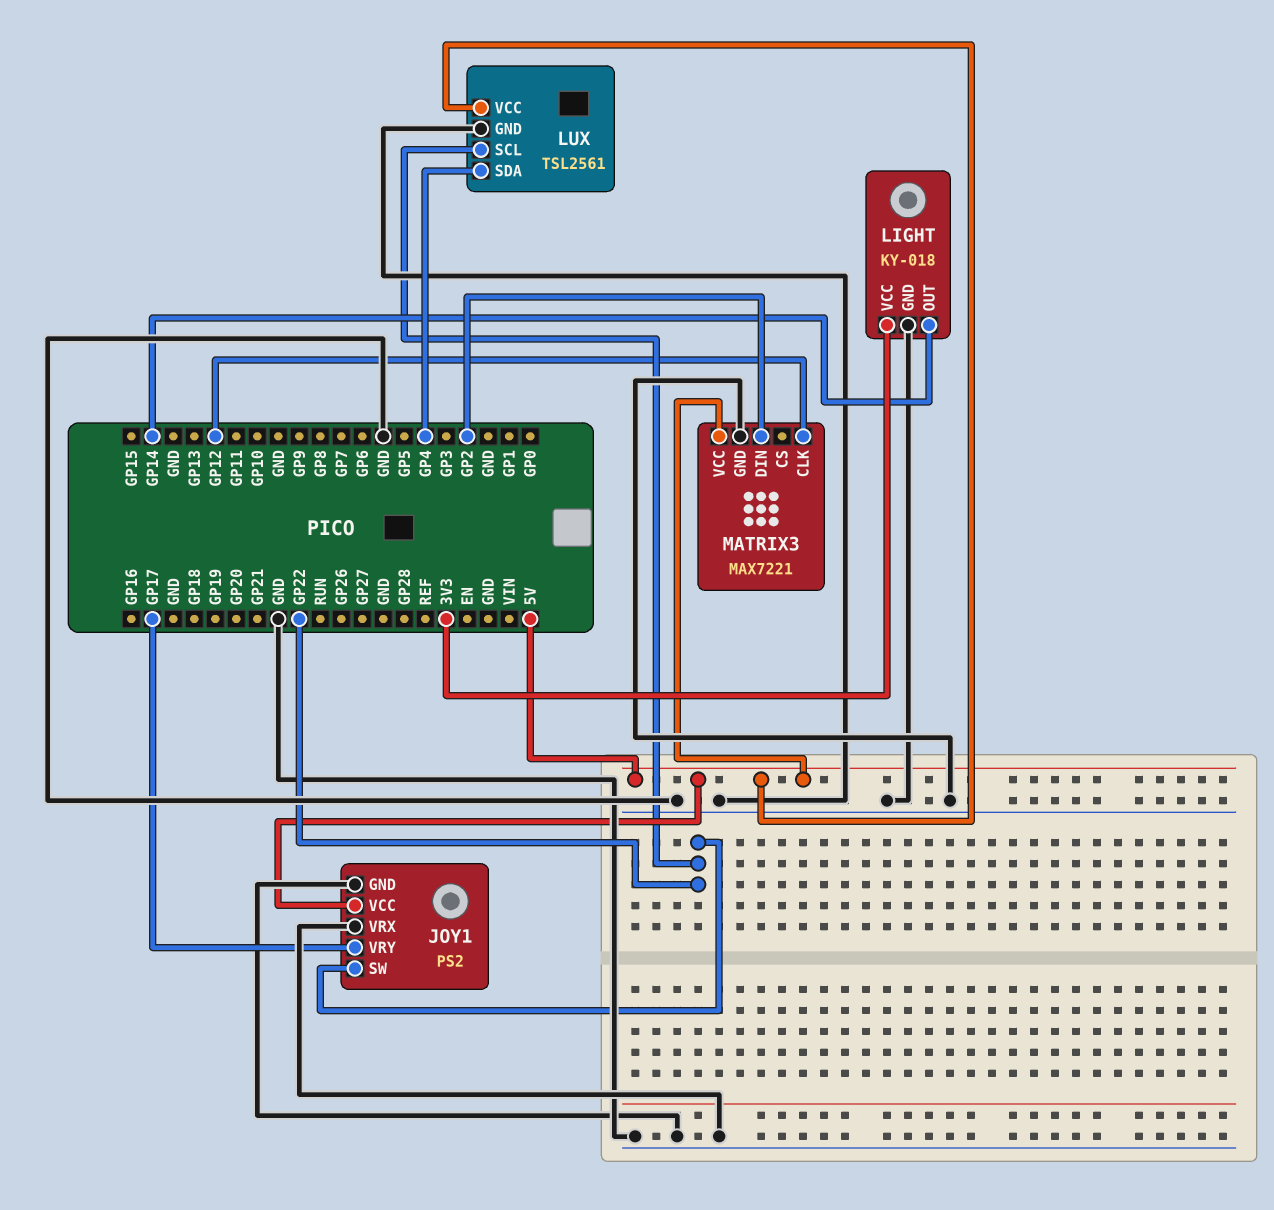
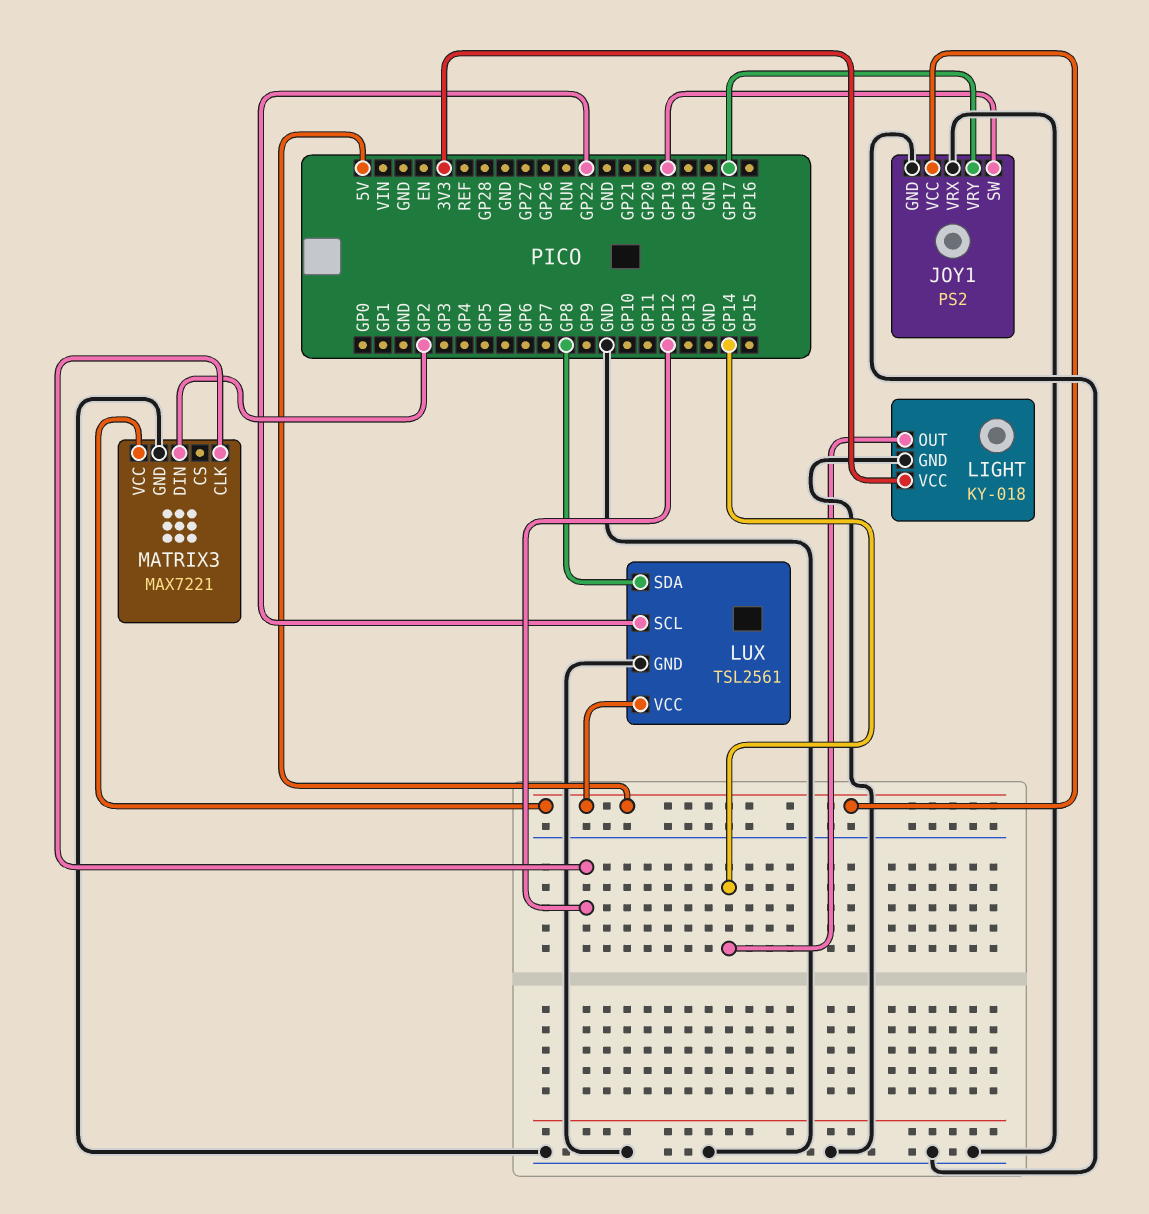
JOY1 pin SW: GP22 -> GP19
LUX pin SDA: GP4 -> GP8

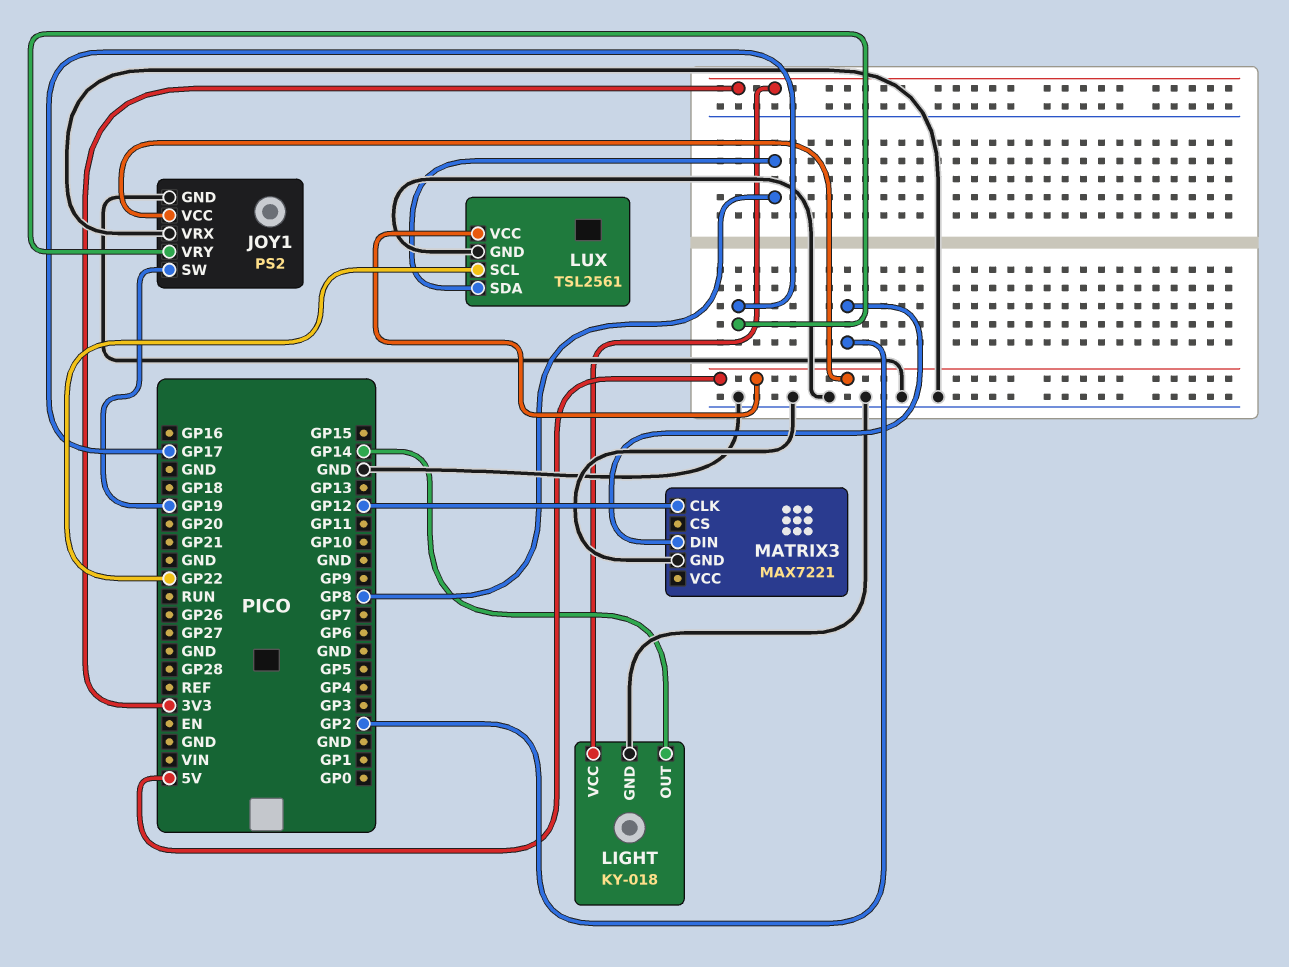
MATRIX3 pin VCC: 5V -> none

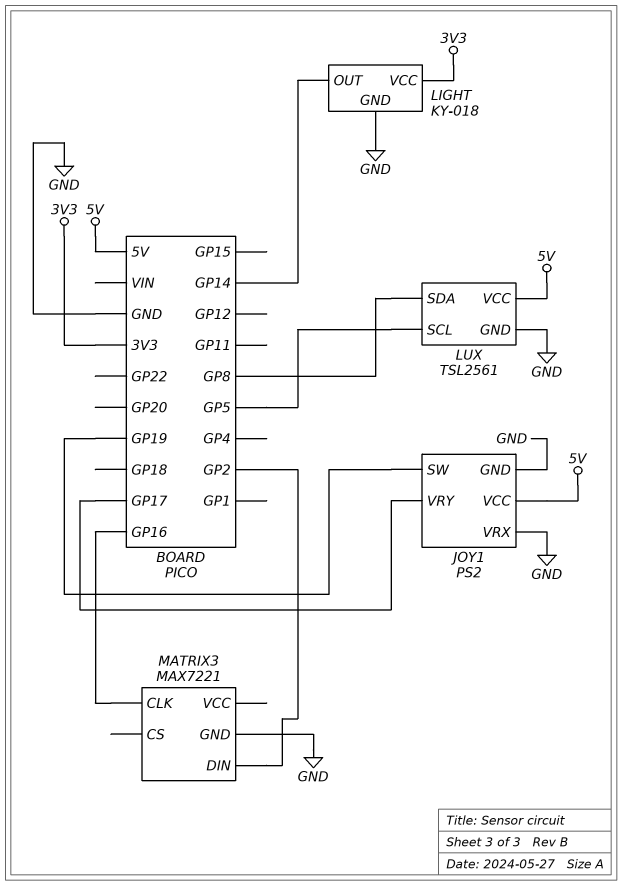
LUX pin SCL: GP22 -> GP5
MATRIX3 pin CLK: GP12 -> GP16

